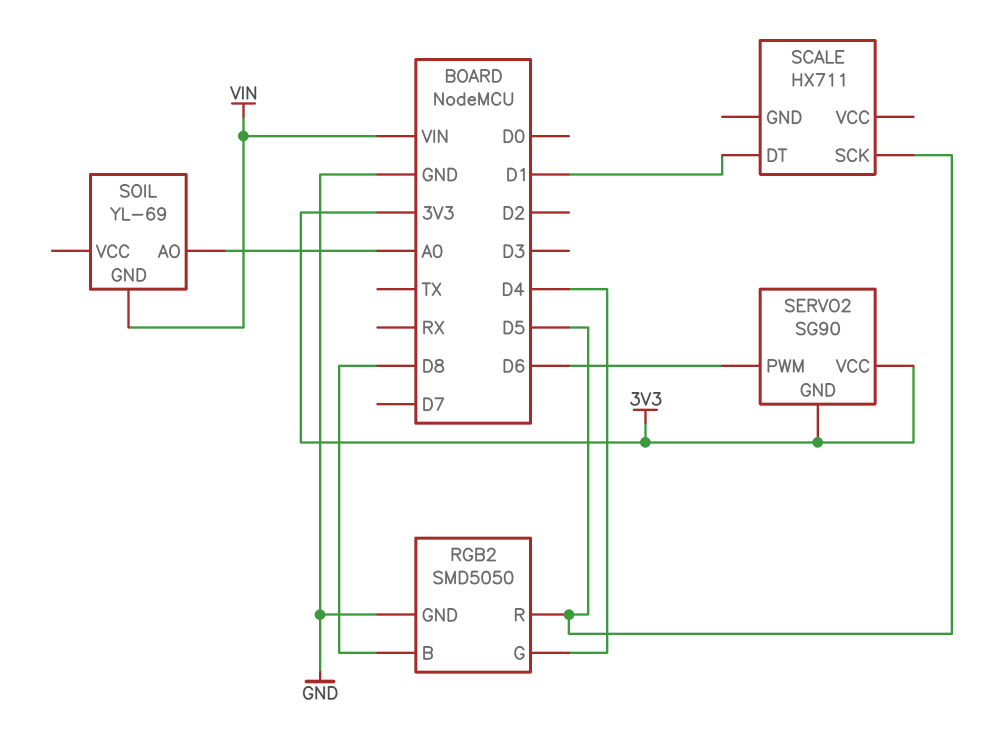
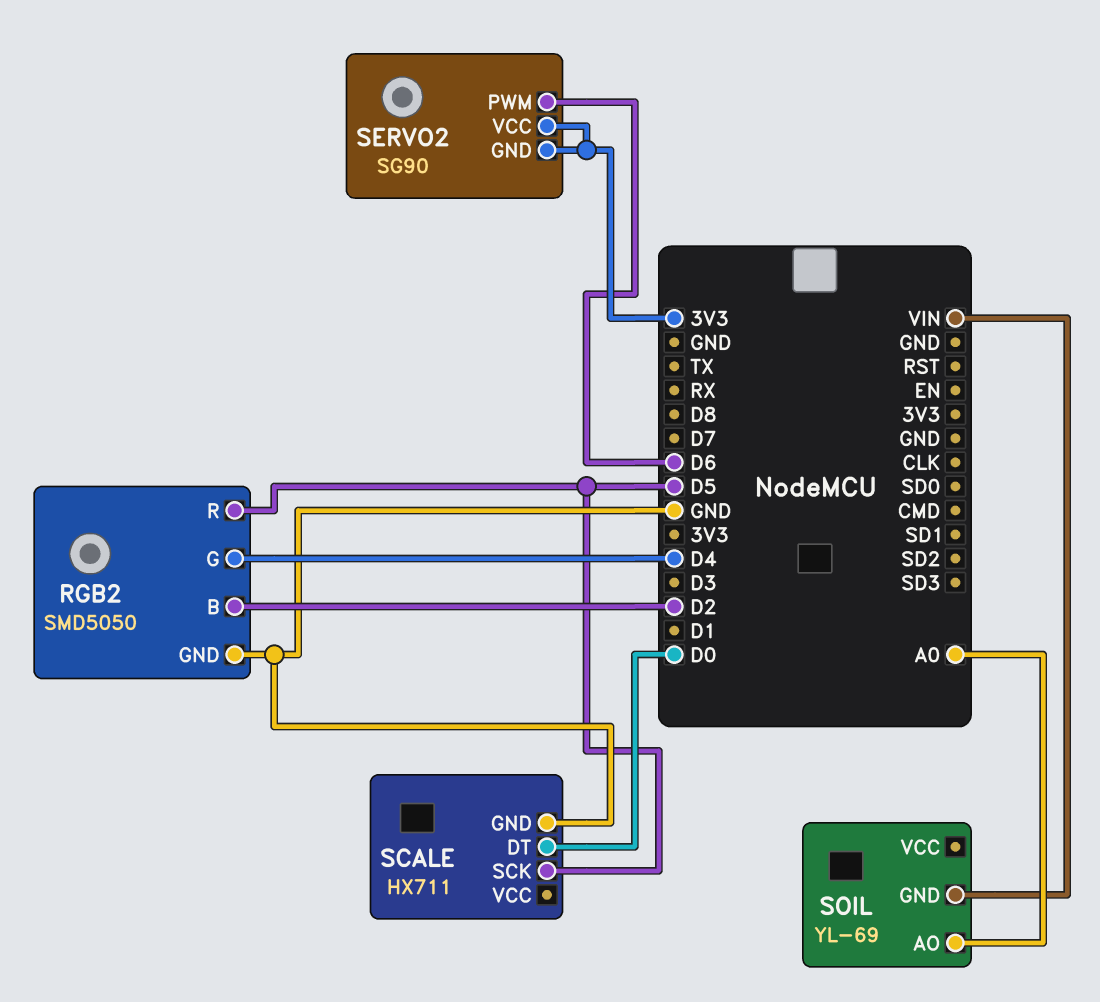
RGB2 pin B: D8 -> D2
SCALE pin DT: D1 -> D0
SCALE pin GND: none -> GND

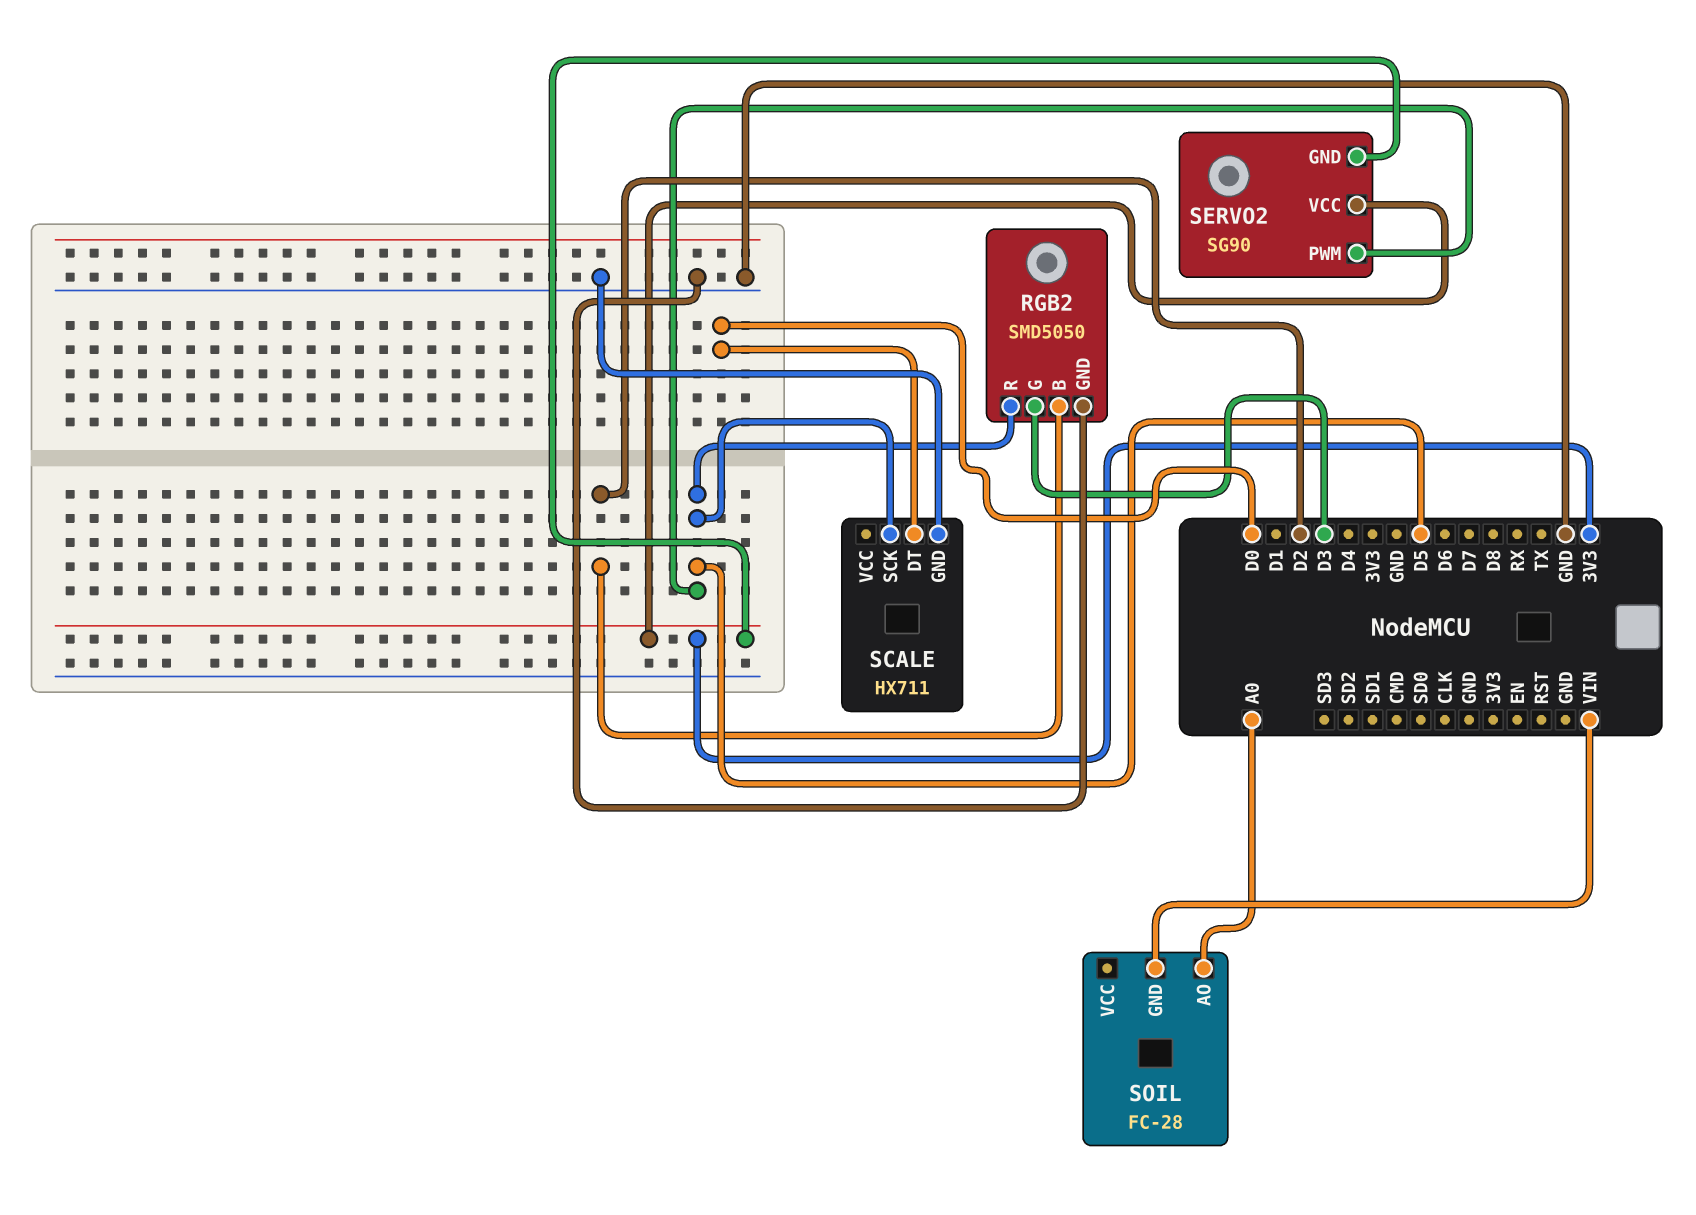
RGB2 pin G: D4 -> D3
SERVO2 pin PWM: D6 -> D5
SOIL: YL-69 -> FC-28

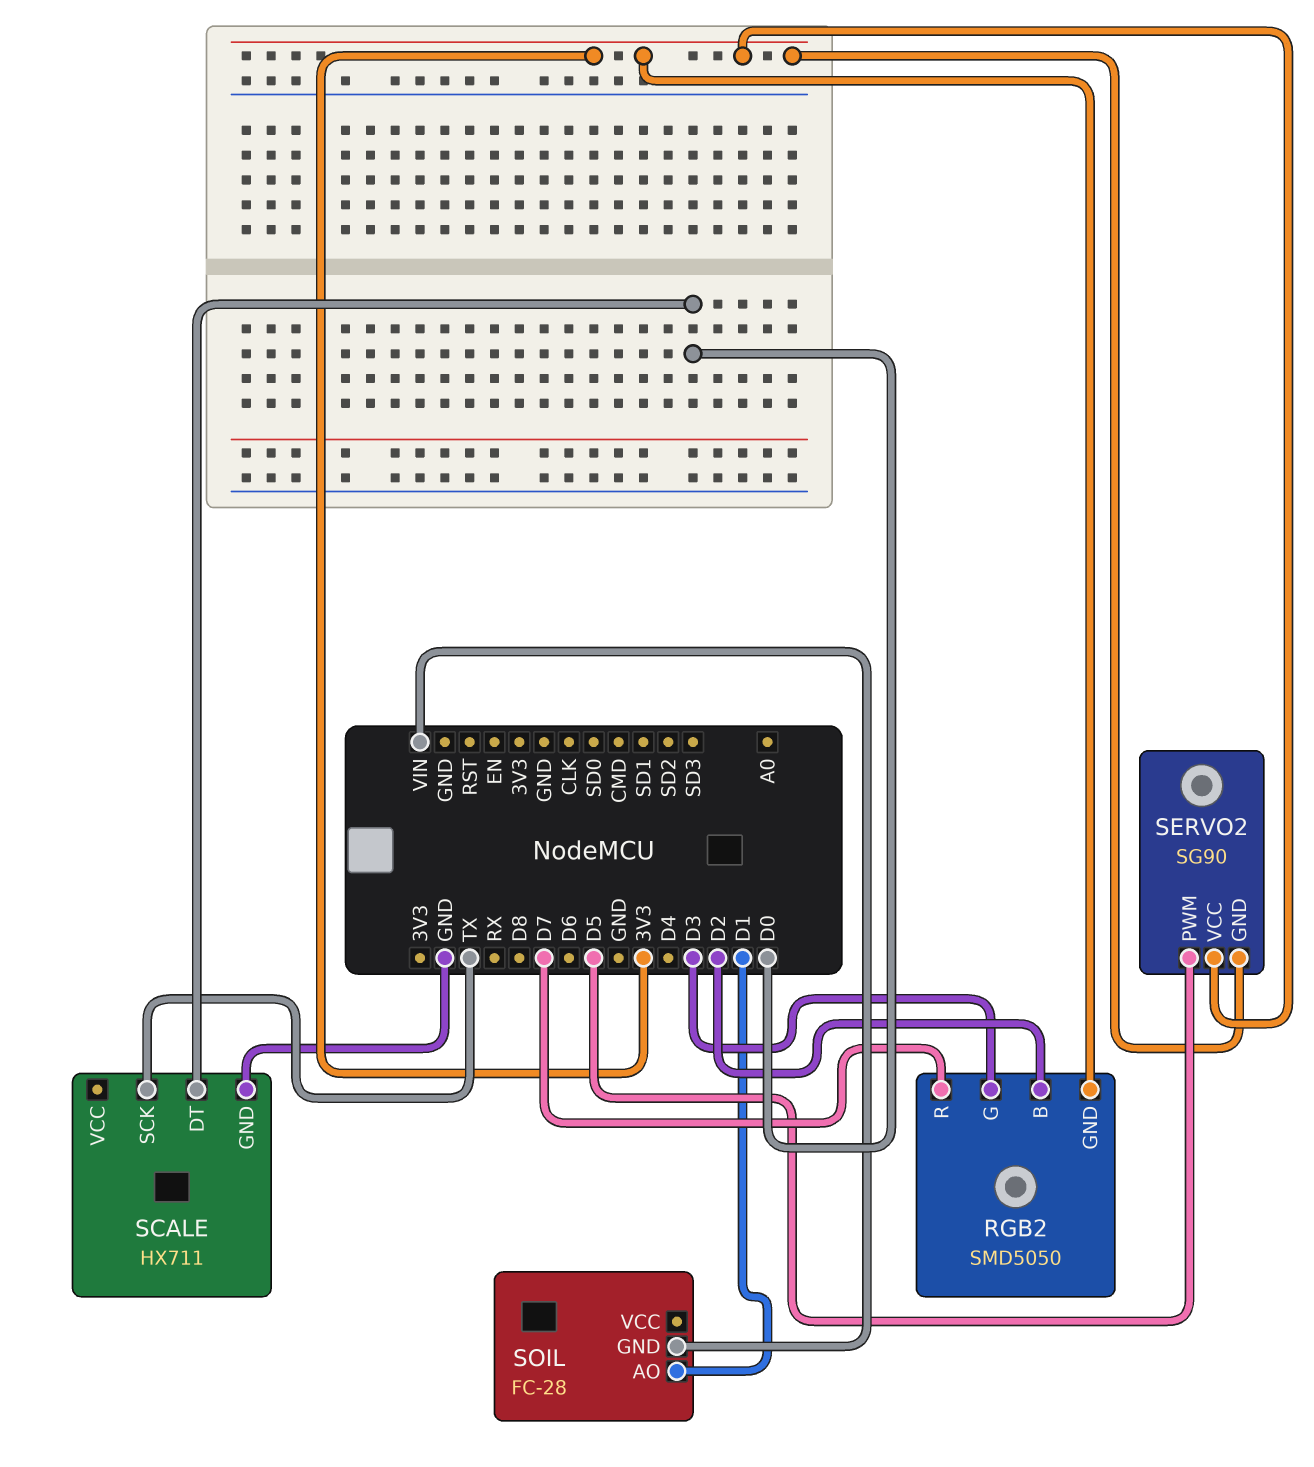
RGB2 pin GND: GND -> 3V3
RGB2 pin R: D5 -> D7
SCALE pin SCK: D5 -> TX
SOIL pin AO: A0 -> D1

